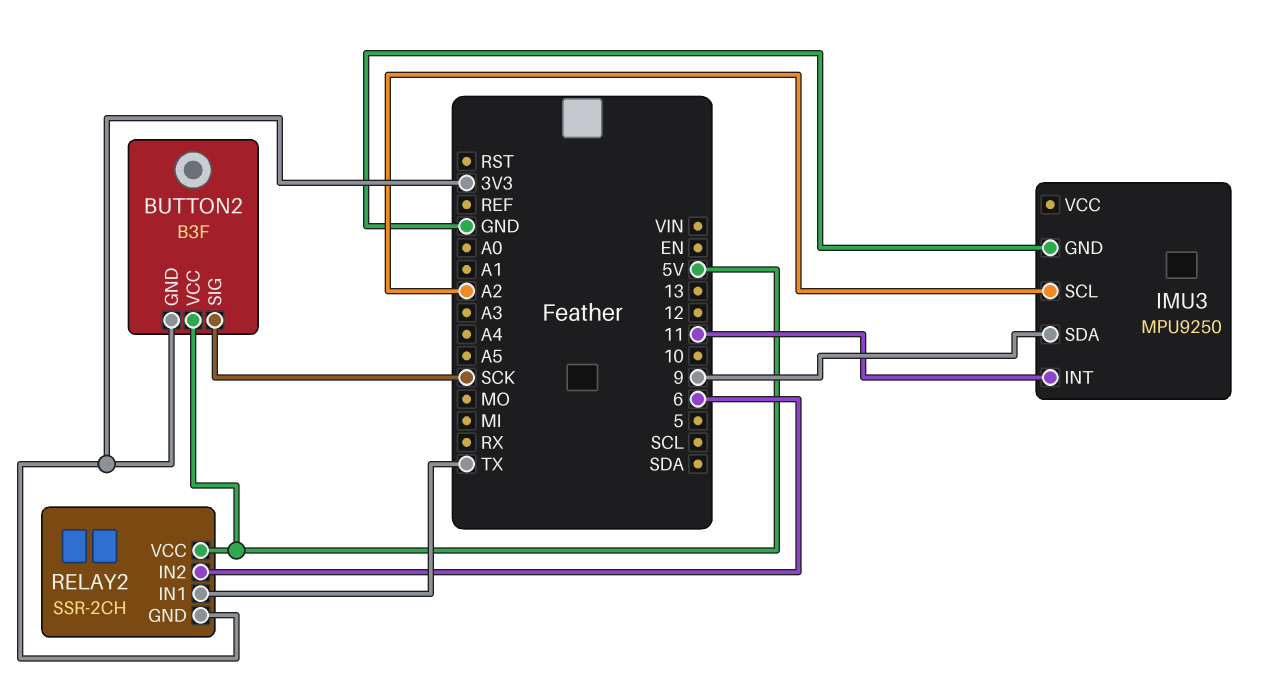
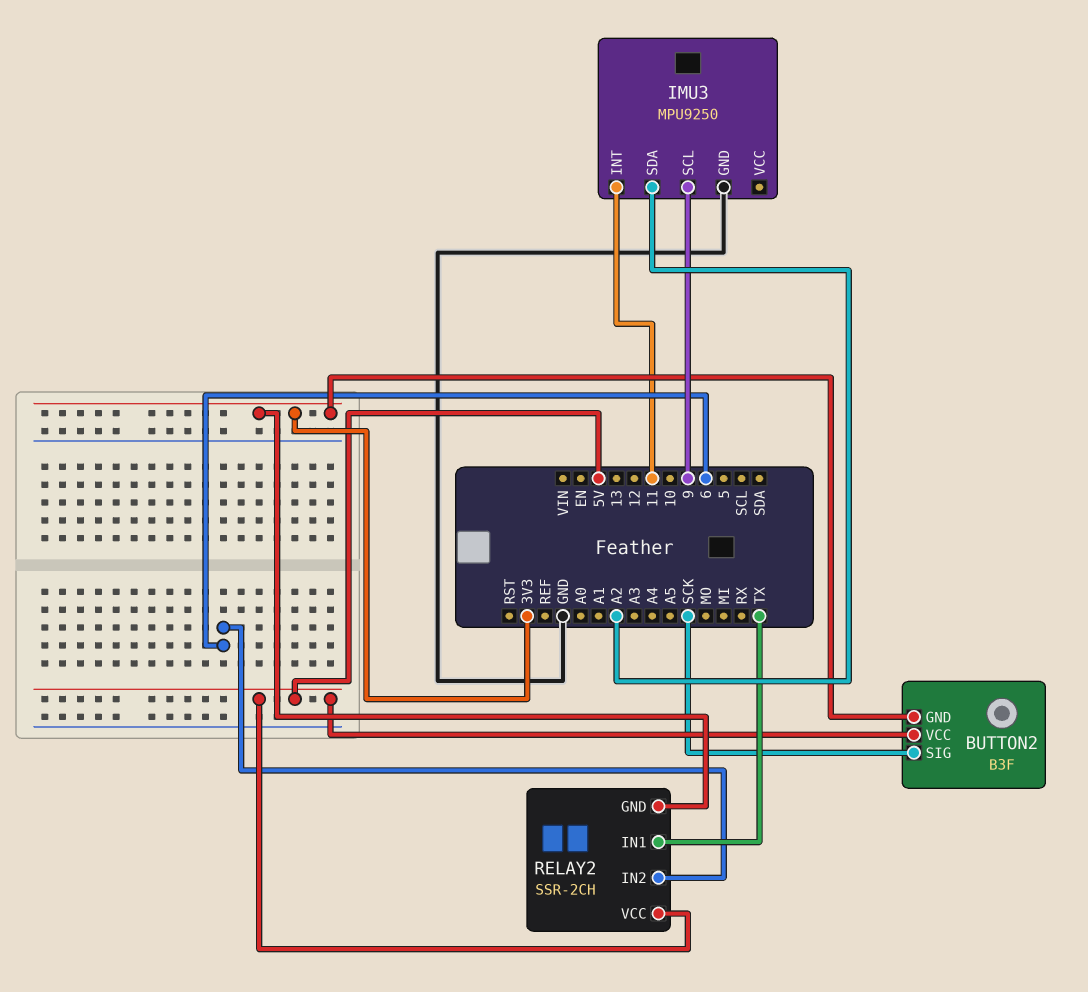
IMU3 pin SCL: A2 -> 9
IMU3 pin SDA: 9 -> A2

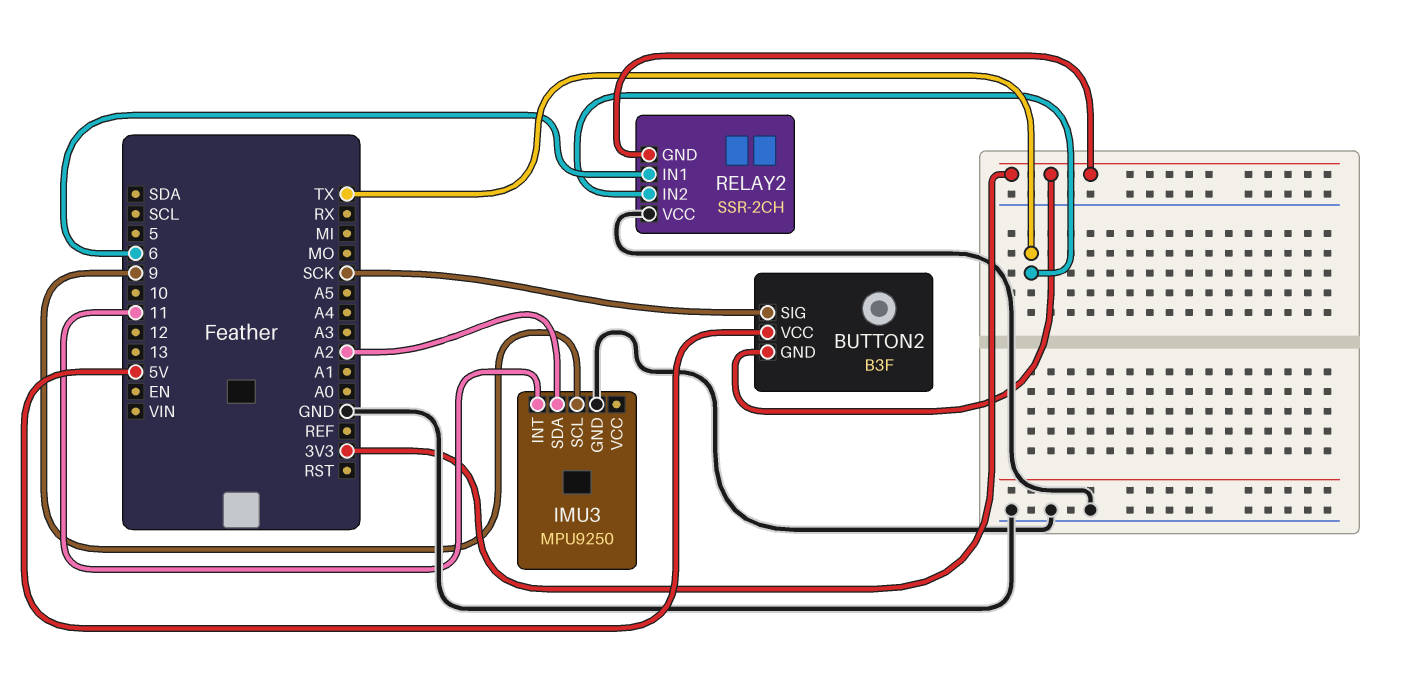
RELAY2 pin IN1: TX -> 6
RELAY2 pin IN2: 6 -> TX
RELAY2 pin VCC: 5V -> GND

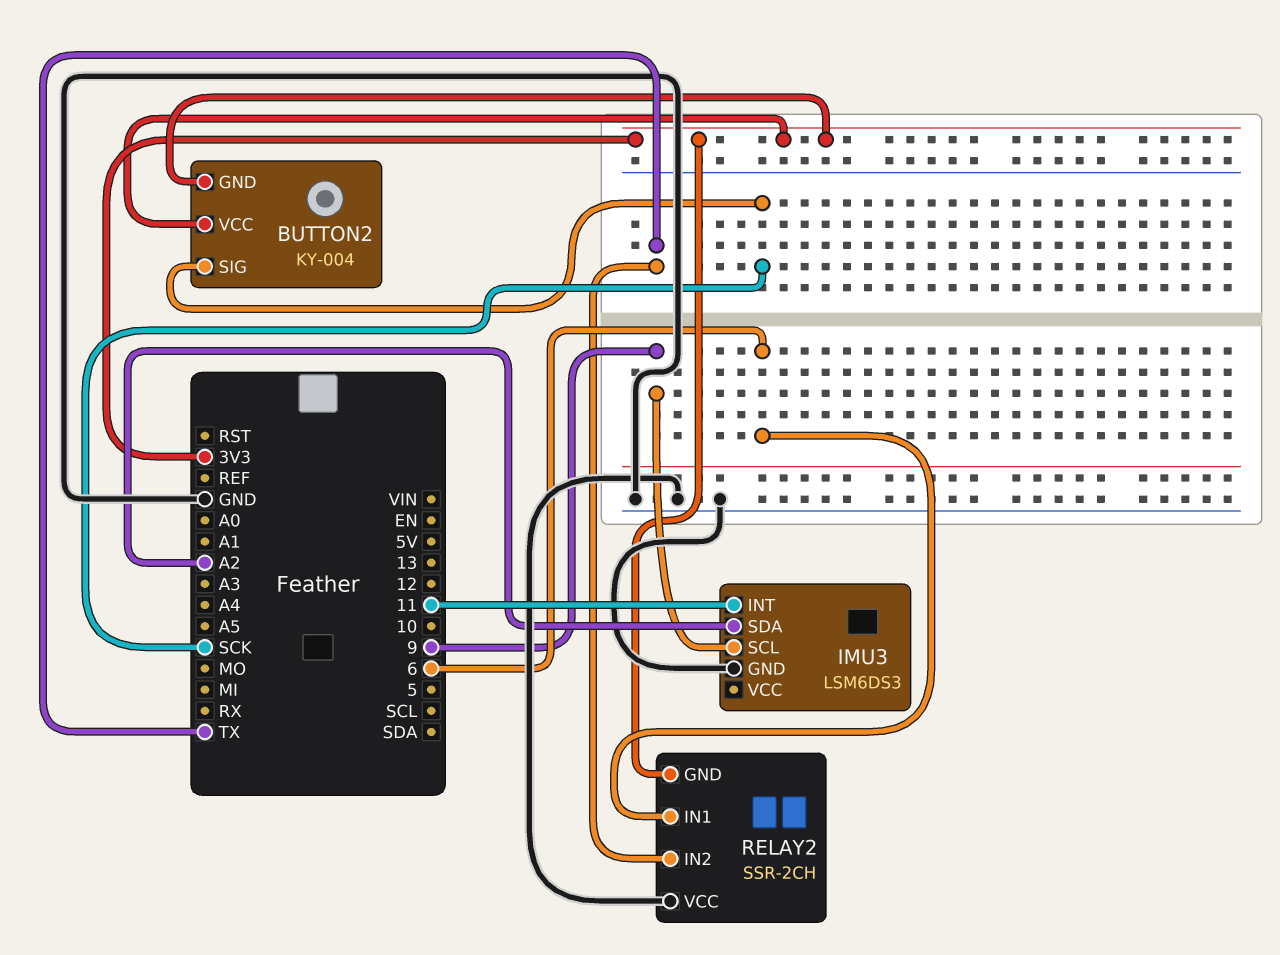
BUTTON2: B3F -> KY-004
BUTTON2 pin VCC: 5V -> 3V3
IMU3: MPU9250 -> LSM6DS3

